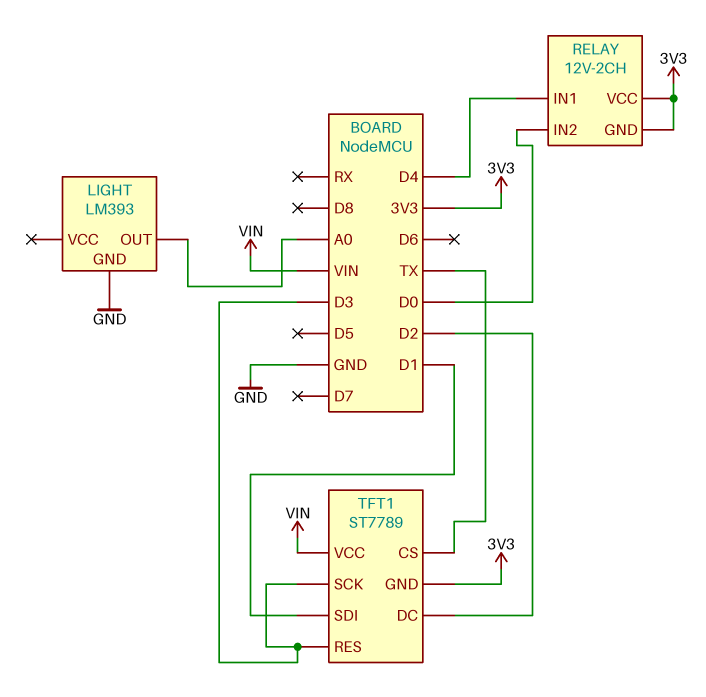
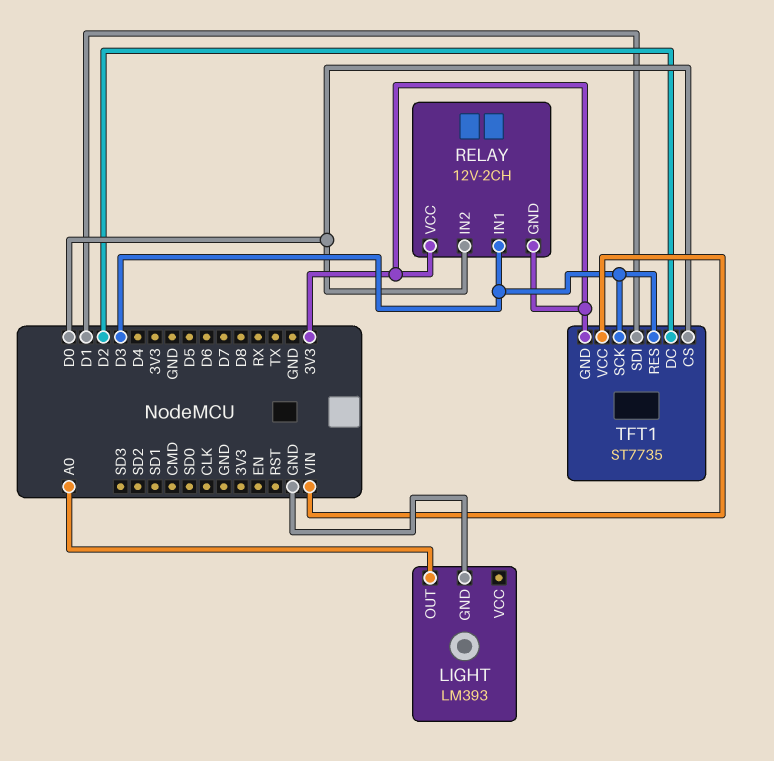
RELAY pin IN1: D4 -> D3
TFT1: ST7789 -> ST7735
TFT1 pin CS: TX -> D0

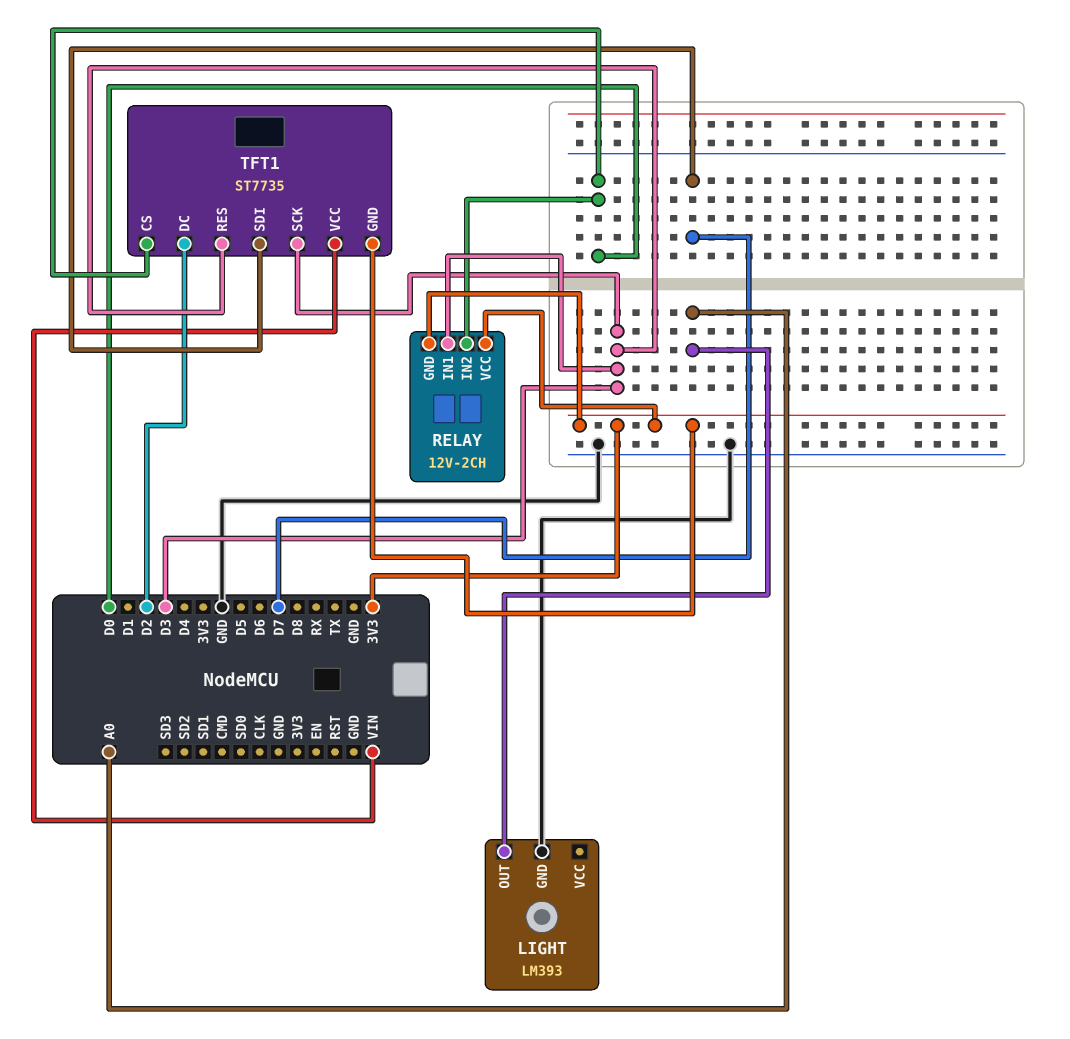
TFT1 pin SDI: D1 -> D7

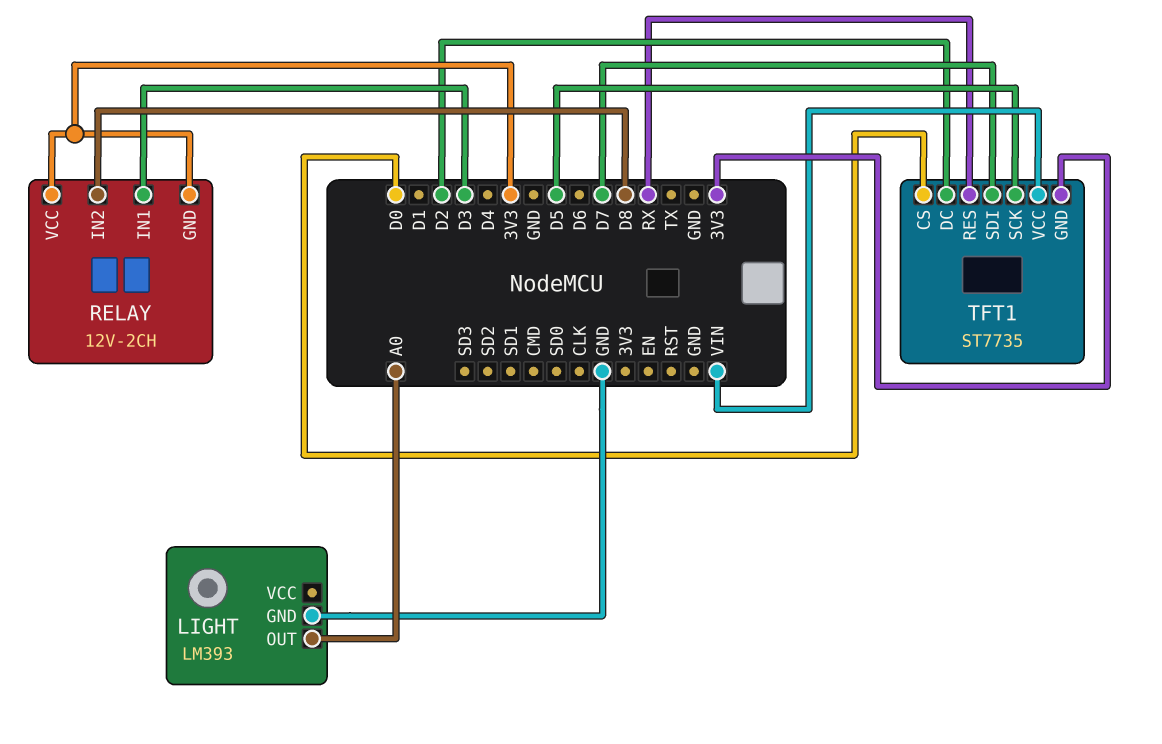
RELAY pin IN2: D0 -> D8
TFT1 pin RES: D3 -> RX
TFT1 pin SCK: D3 -> D5

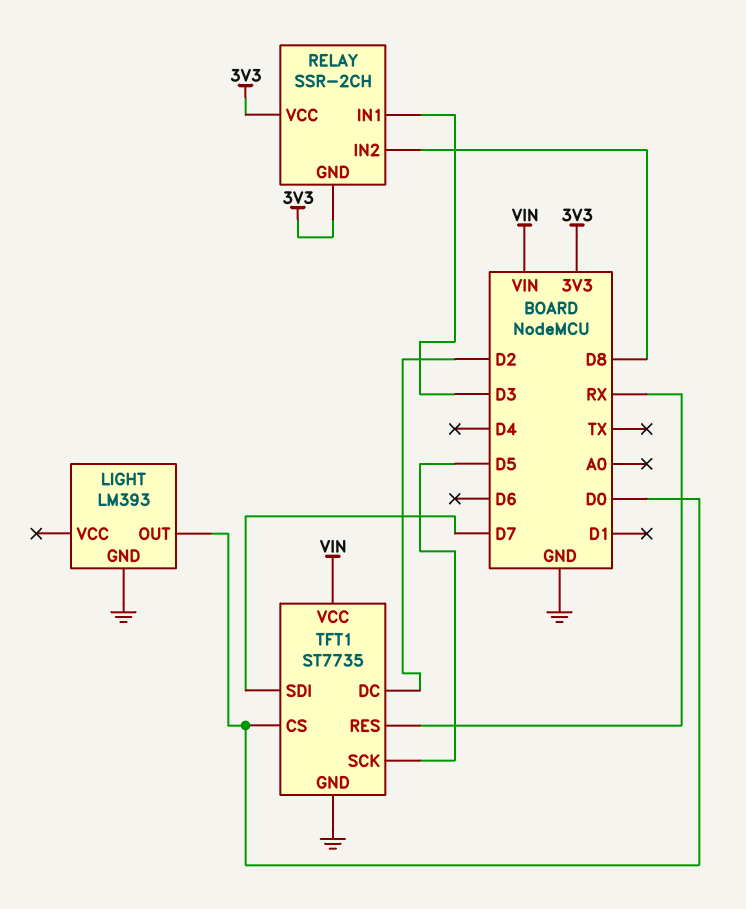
LIGHT pin OUT: A0 -> D0
RELAY: 12V-2CH -> SSR-2CH
TFT1 pin GND: 3V3 -> GND

